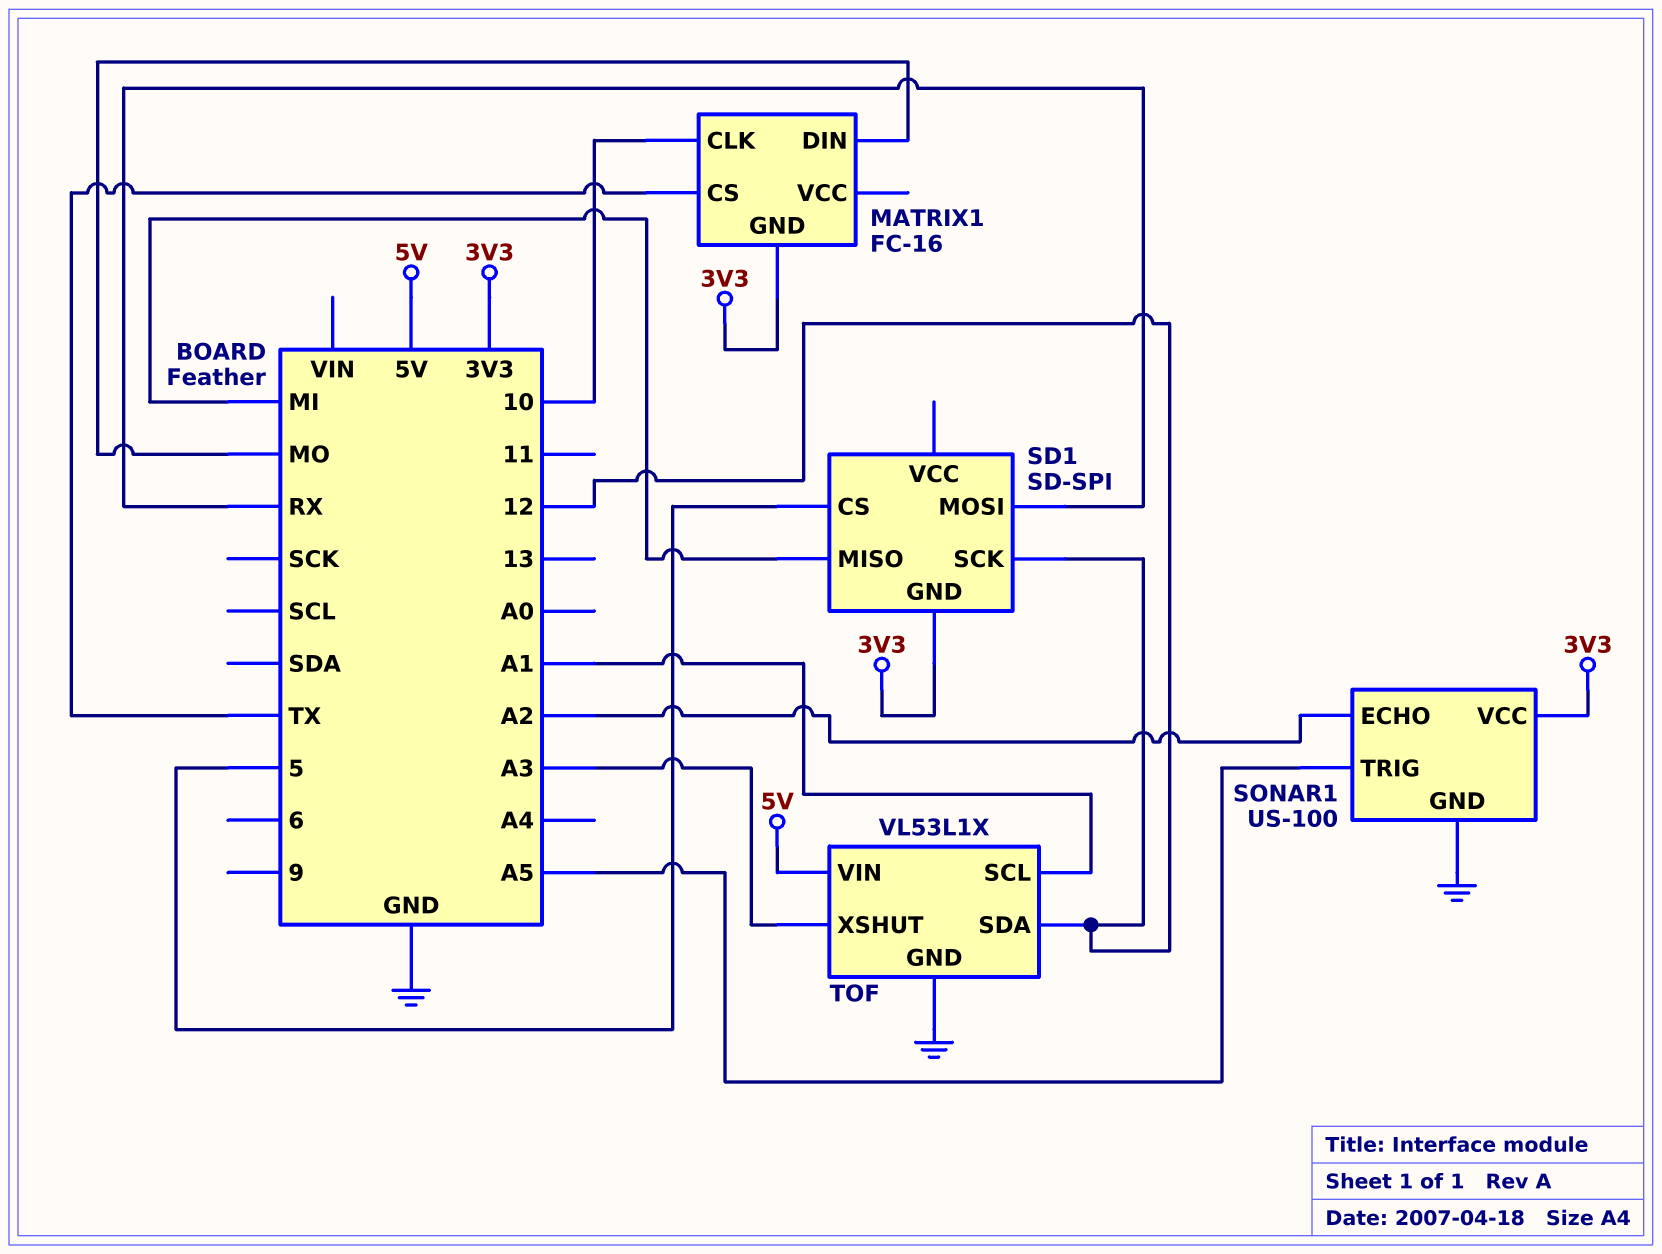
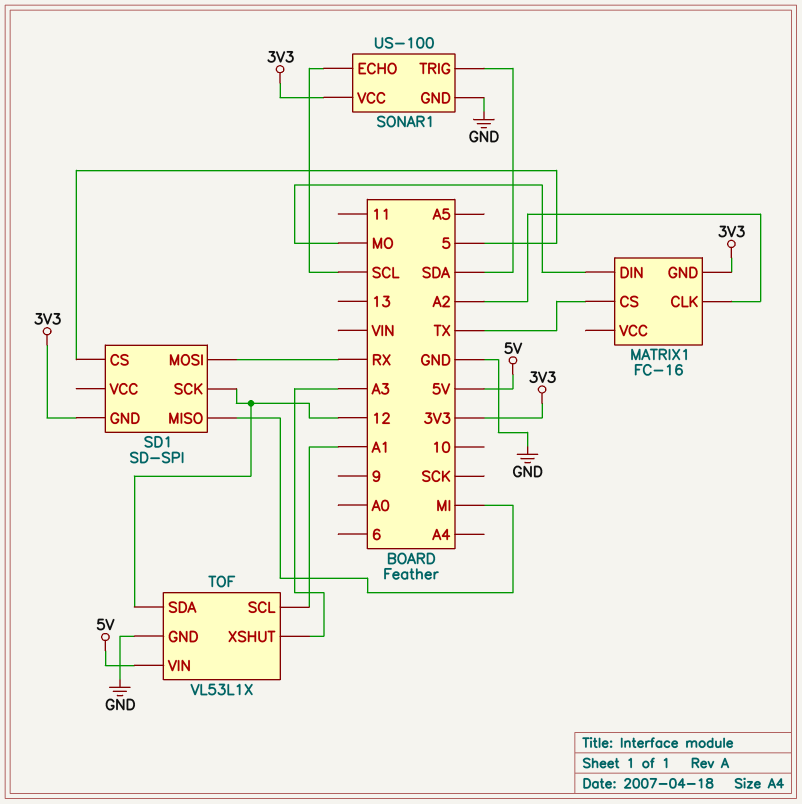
MATRIX1 pin CLK: 10 -> A2
SONAR1 pin ECHO: A2 -> SCL
SONAR1 pin TRIG: A5 -> SDA

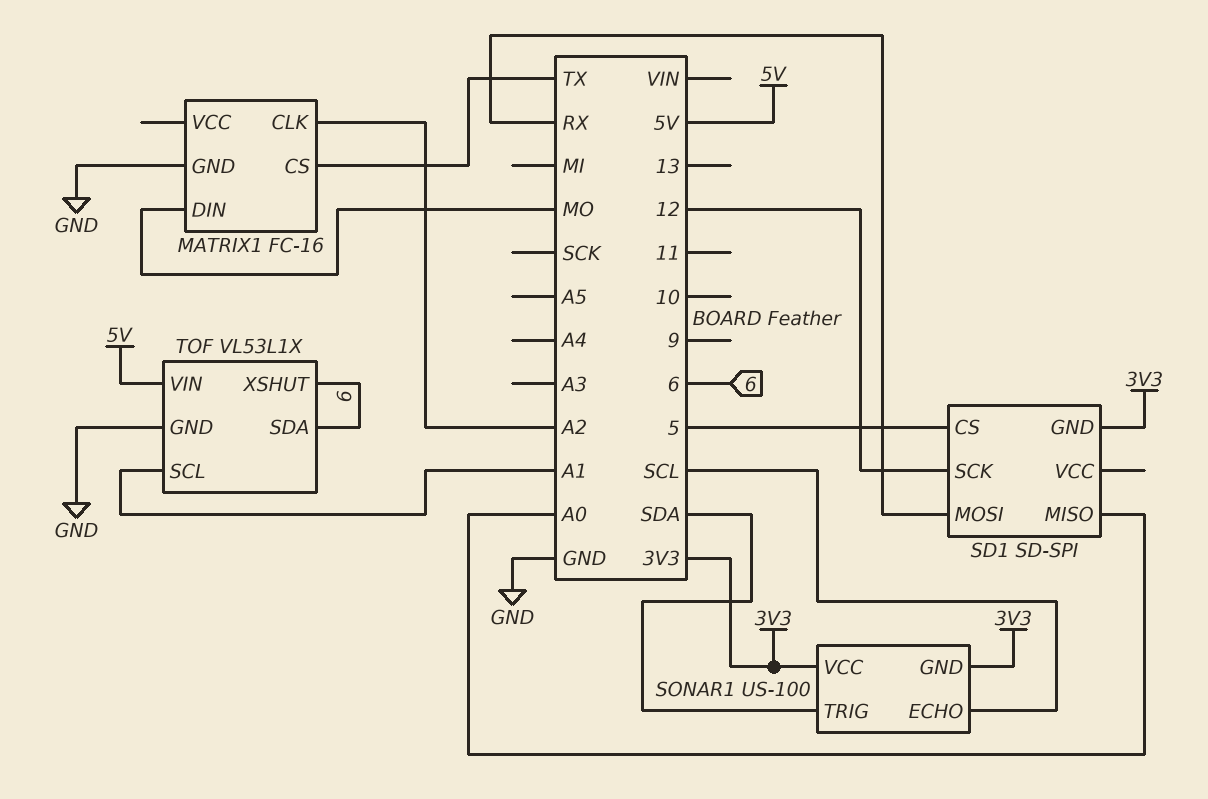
MATRIX1 pin GND: 3V3 -> GND
SD1 pin MISO: MI -> A0
SONAR1 pin GND: GND -> 3V3
TOF pin SDA: 12 -> 6
TOF pin XSHUT: A3 -> 6

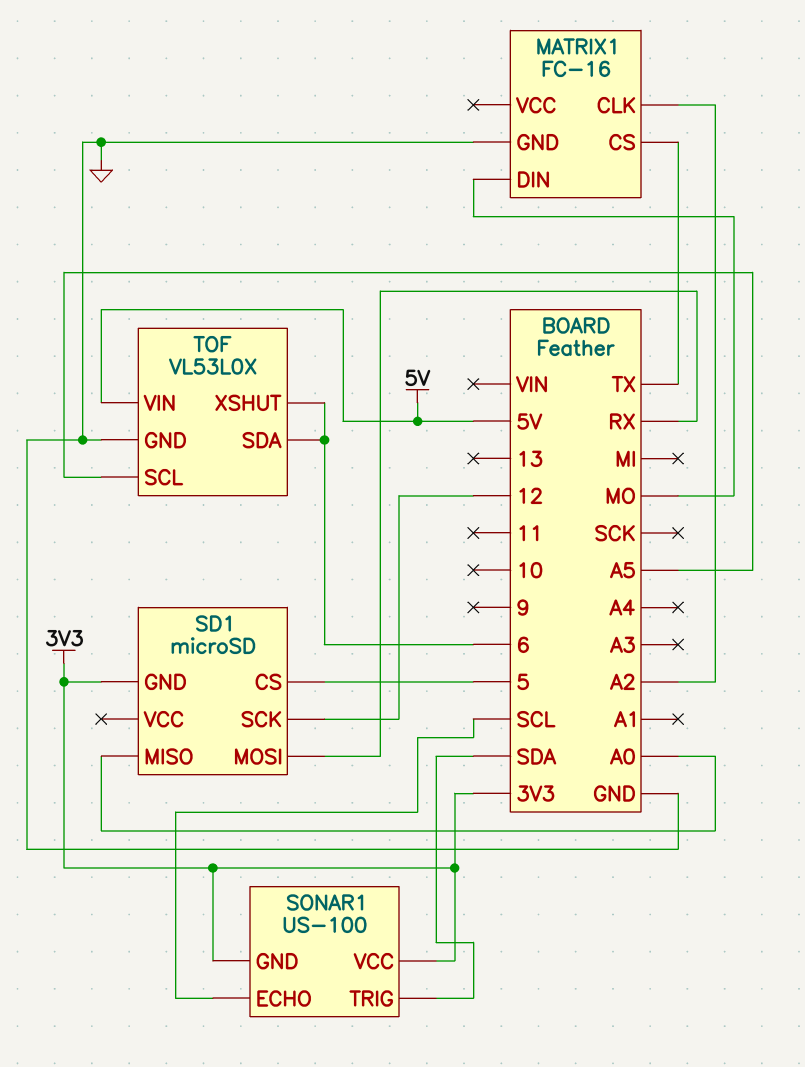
SD1: SD-SPI -> microSD
TOF: VL53L1X -> VL53L0X
TOF pin SCL: A1 -> A5

